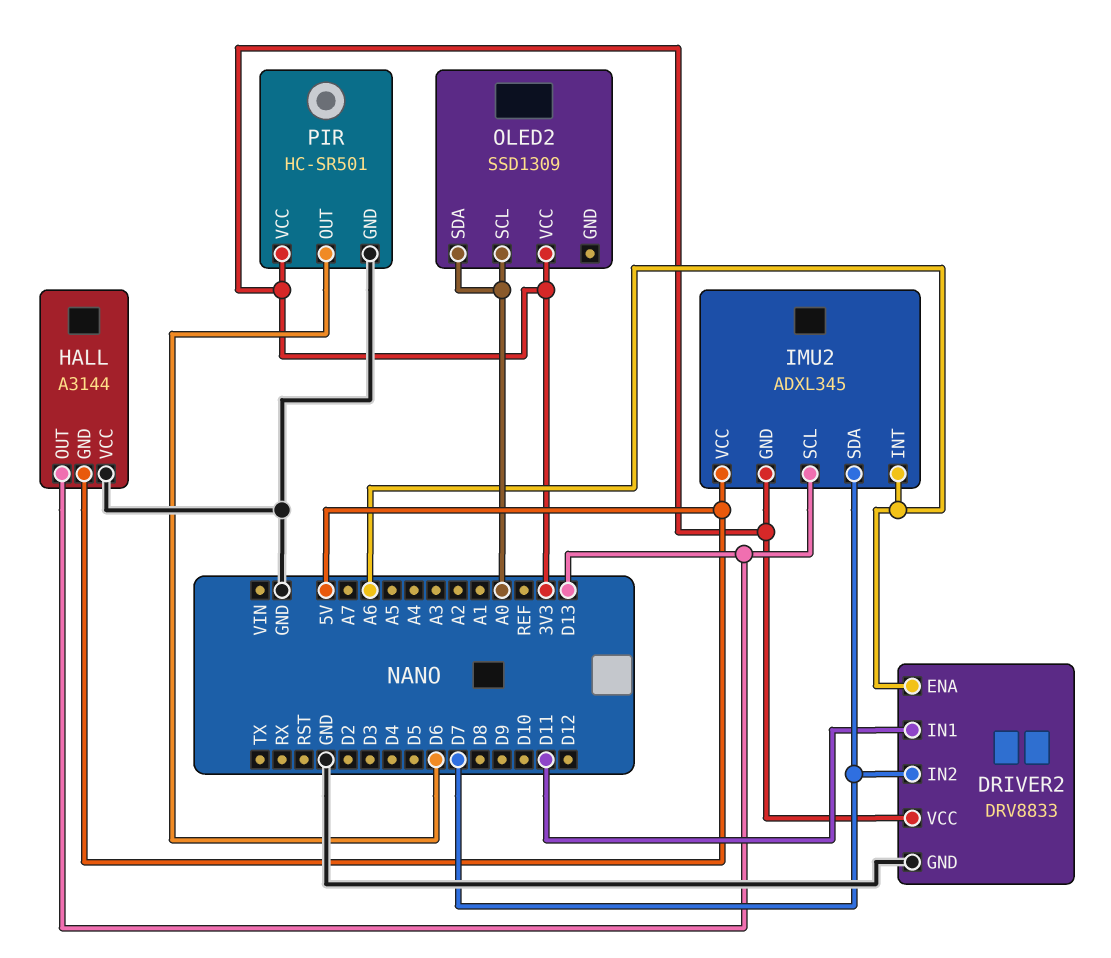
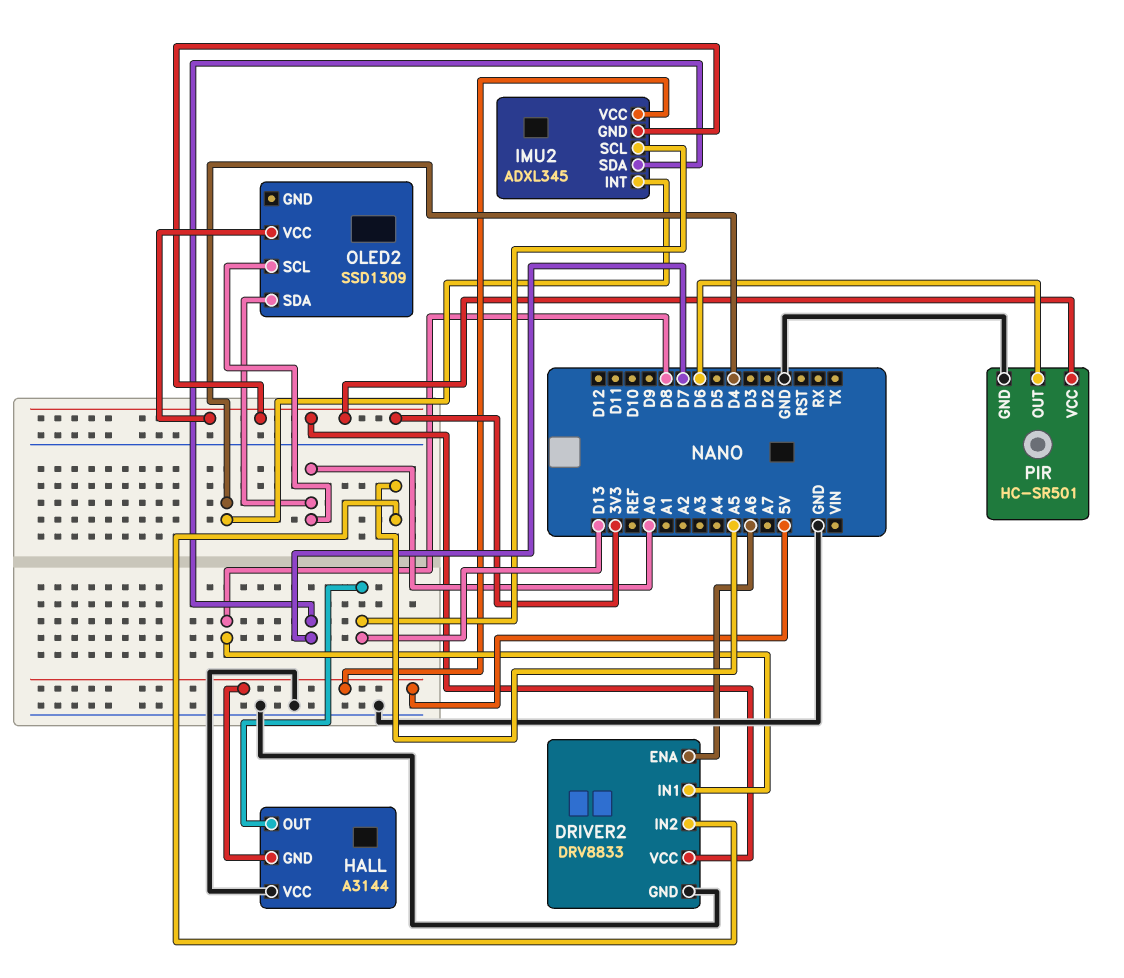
DRIVER2 pin IN1: D11 -> D8
DRIVER2 pin IN2: D7 -> A5
IMU2 pin INT: A6 -> D4

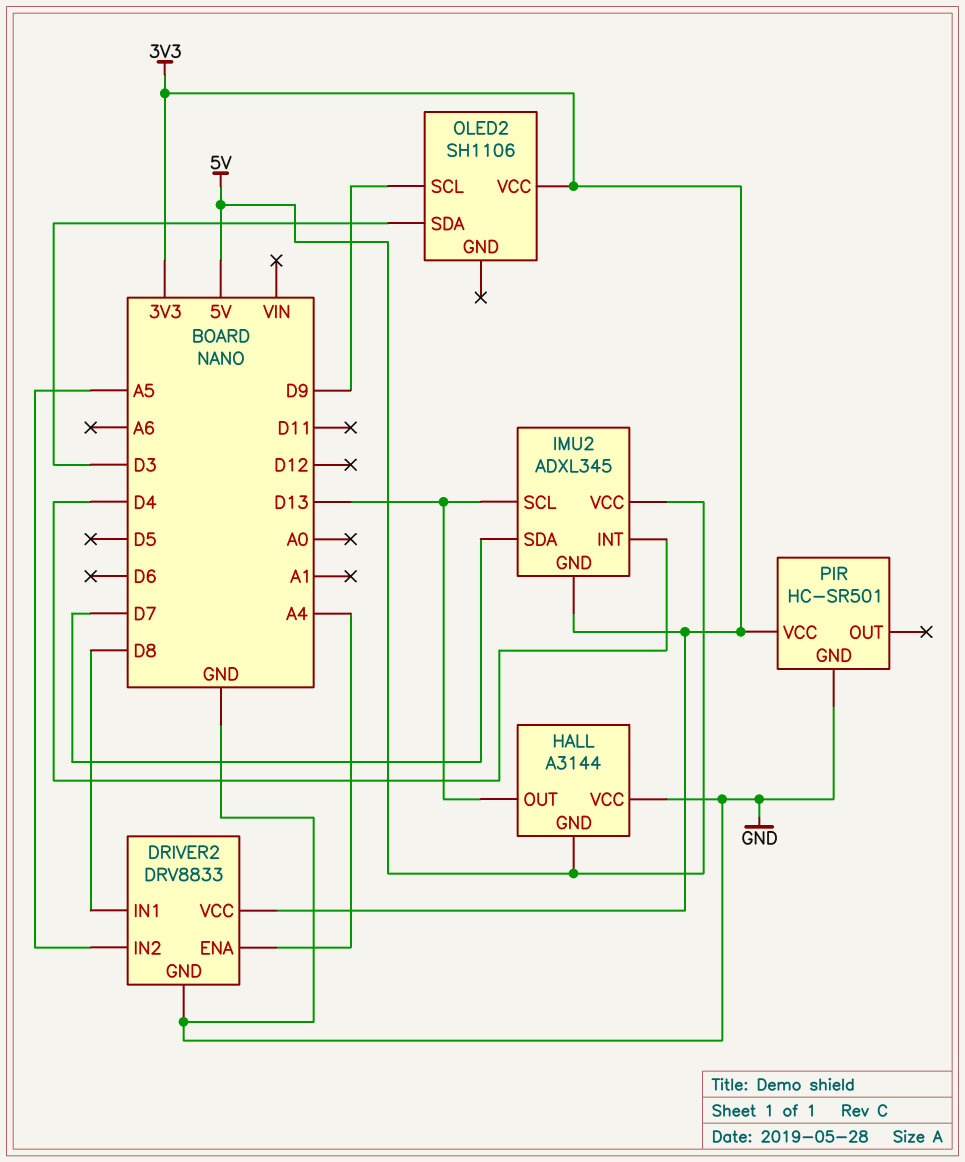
DRIVER2 pin ENA: A6 -> A4
OLED2: SSD1309 -> SH1106
OLED2 pin SCL: A0 -> D9
OLED2 pin SDA: A0 -> D3
PIR pin OUT: D6 -> none

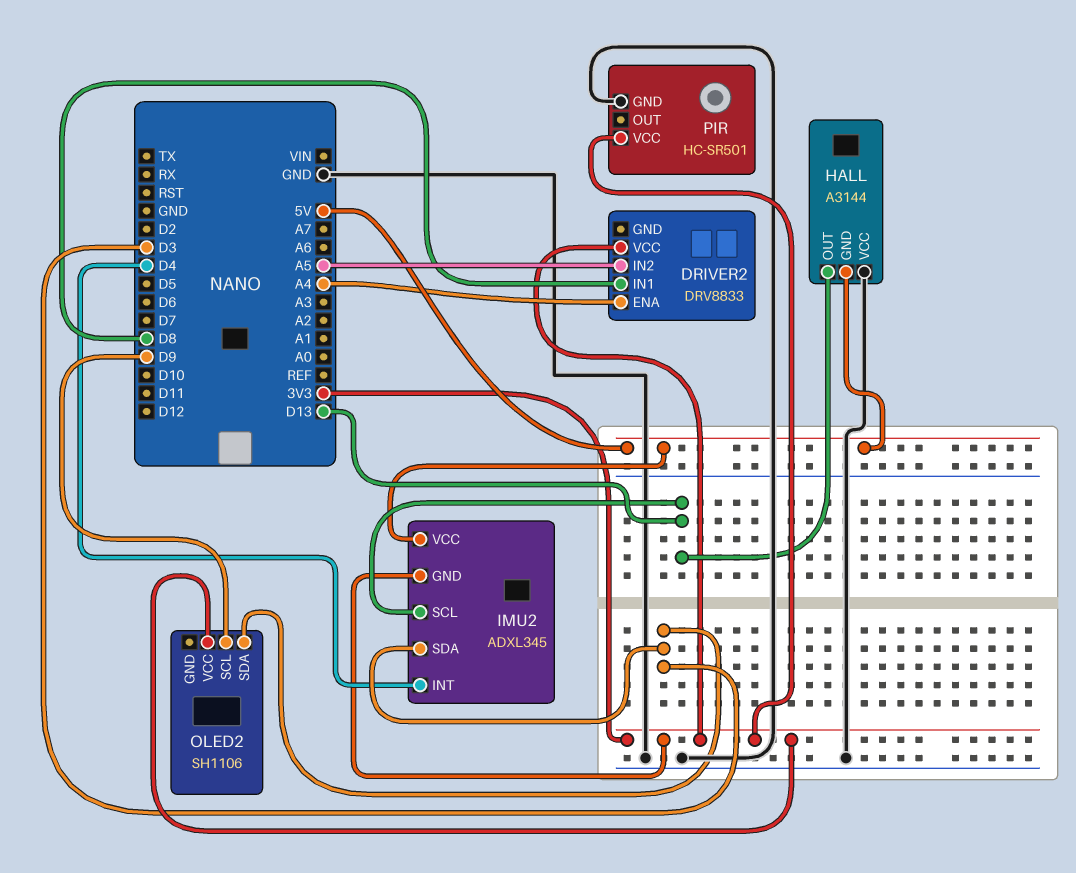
DRIVER2 pin GND: GND -> none
IMU2 pin SDA: D7 -> D3

